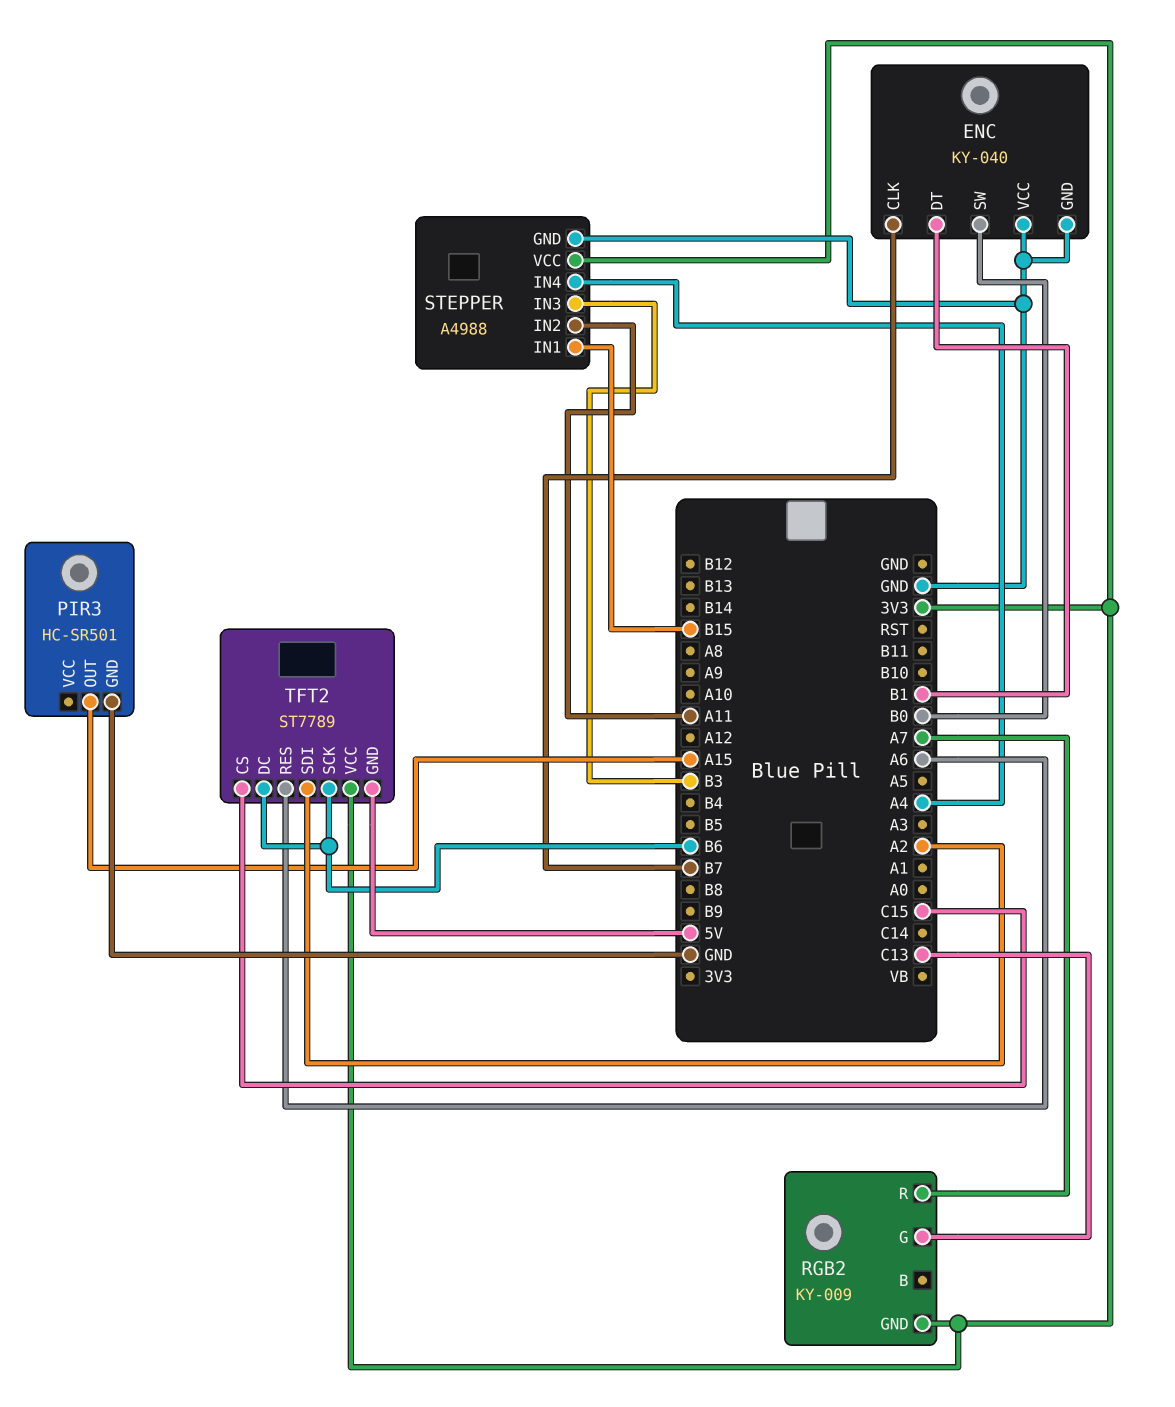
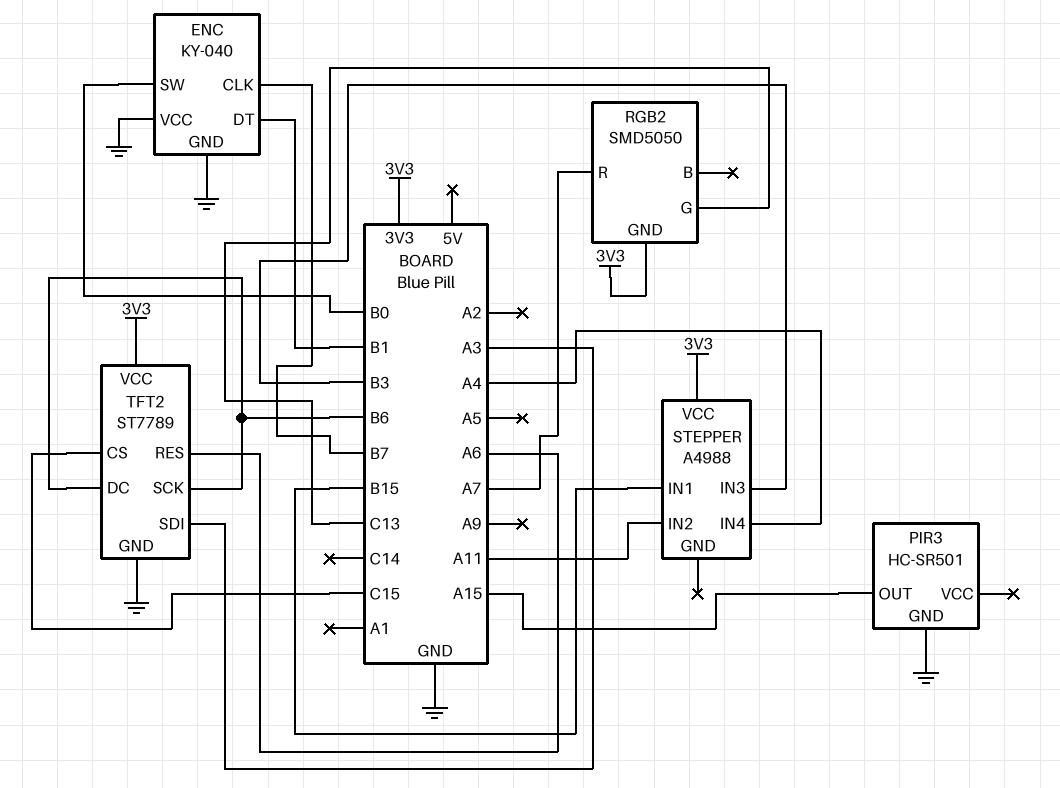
RGB2: KY-009 -> SMD5050
STEPPER pin GND: GND -> none
TFT2 pin GND: 5V -> GND
TFT2 pin SDI: A2 -> A3

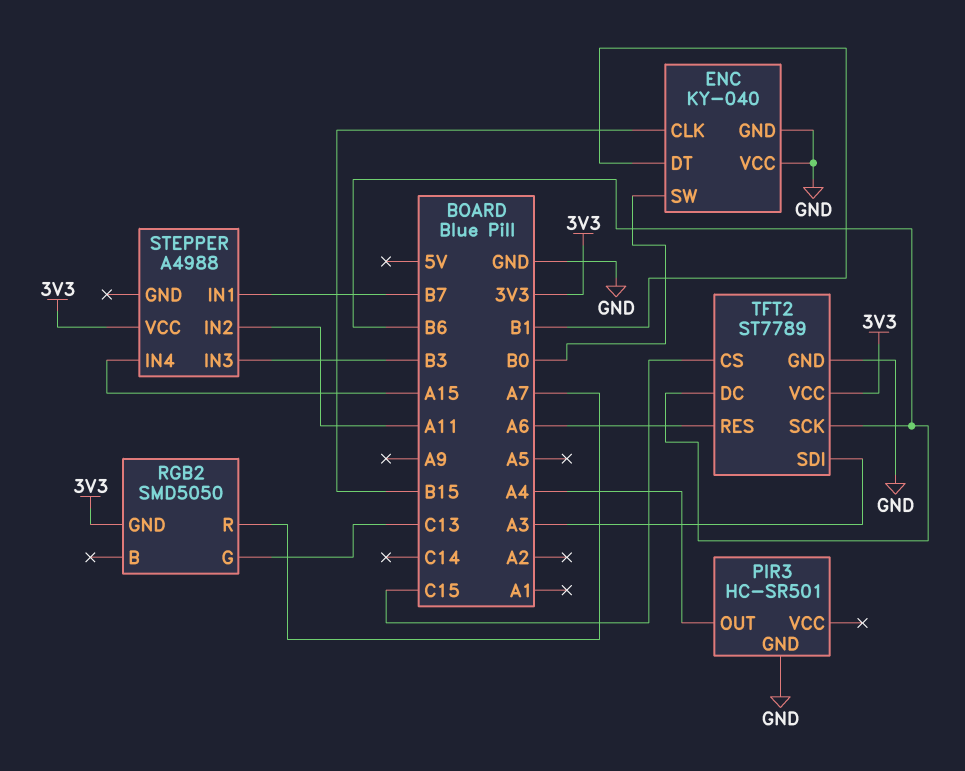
ENC pin CLK: B7 -> B15
PIR3 pin OUT: A15 -> A4
STEPPER pin IN1: B15 -> B7
STEPPER pin IN4: A4 -> A15

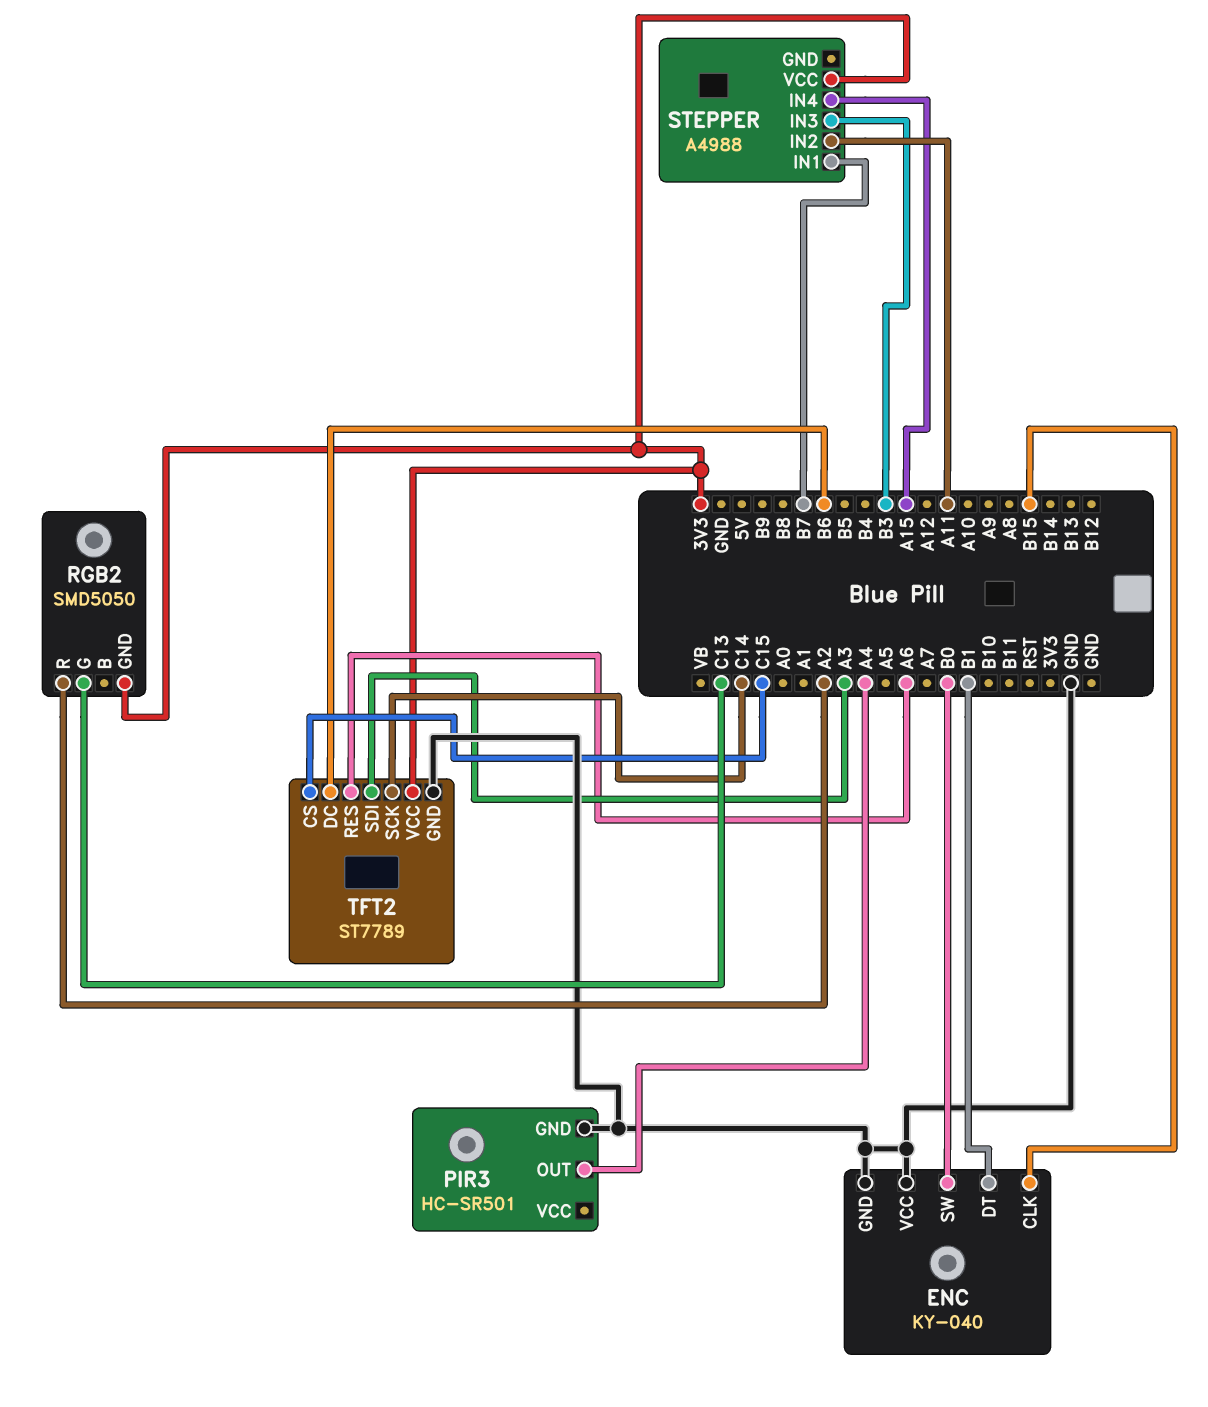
RGB2 pin R: A7 -> A2
TFT2 pin SCK: B6 -> C14

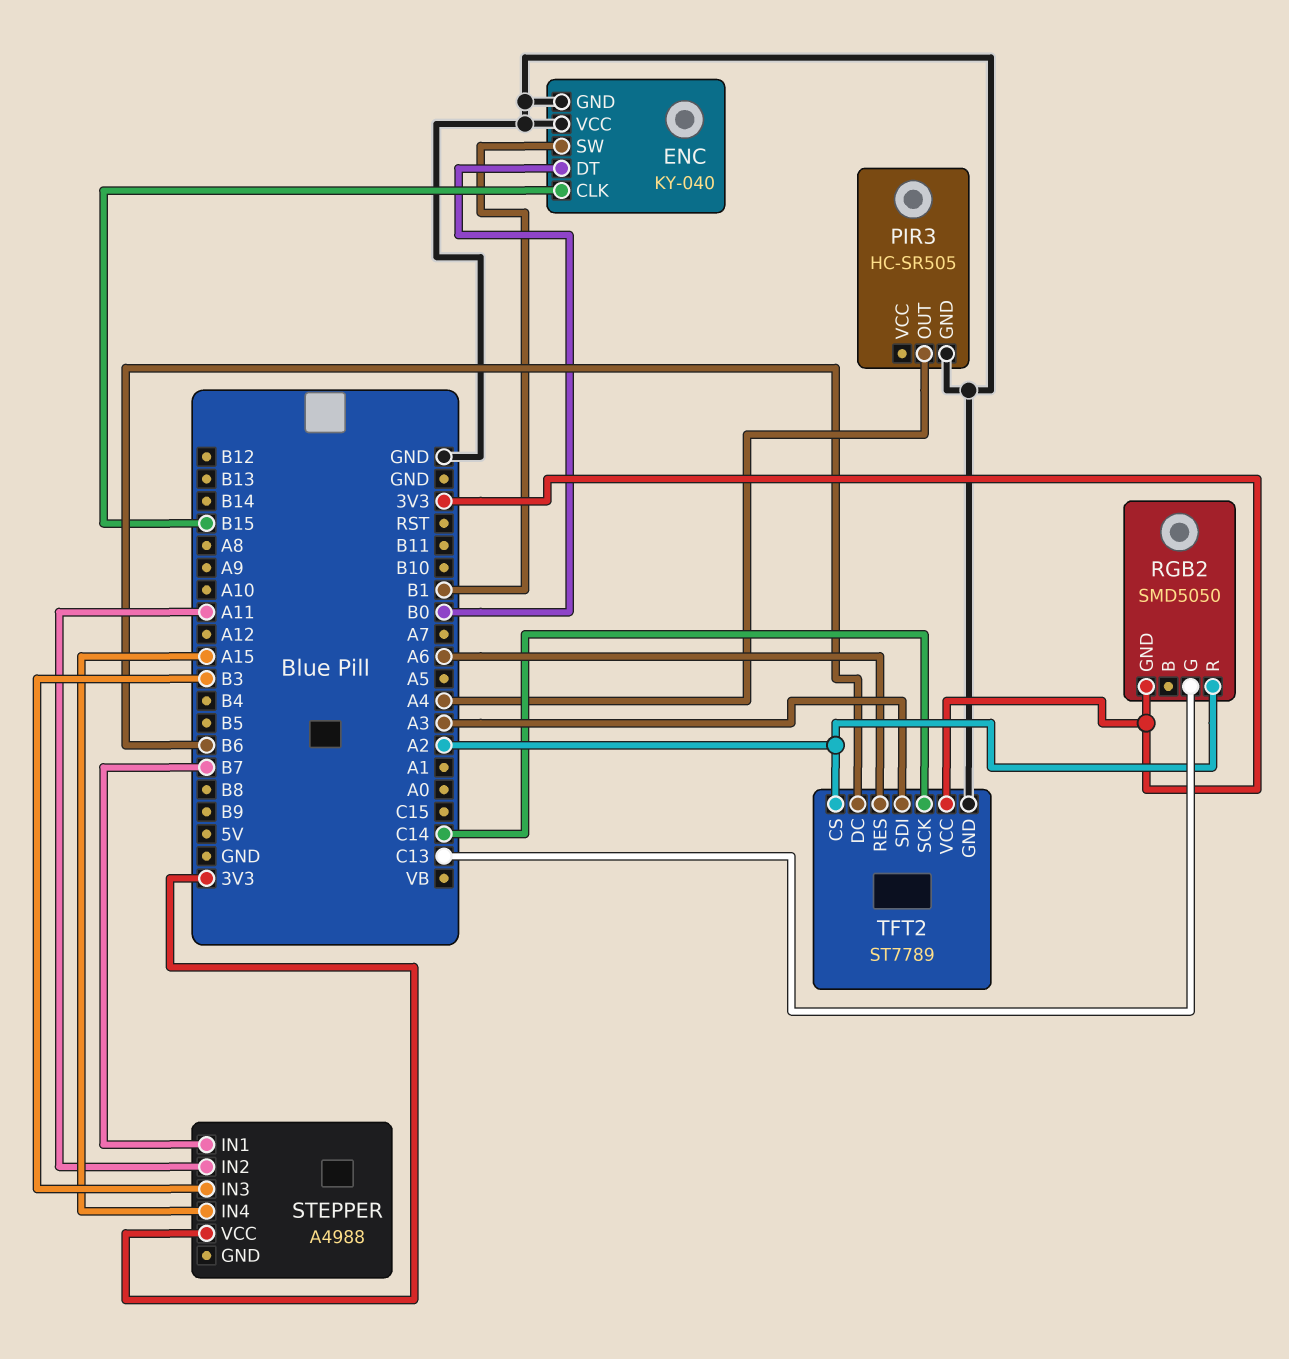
ENC pin DT: B1 -> B0
ENC pin SW: B0 -> B1
PIR3: HC-SR501 -> HC-SR505
TFT2 pin CS: C15 -> A2

